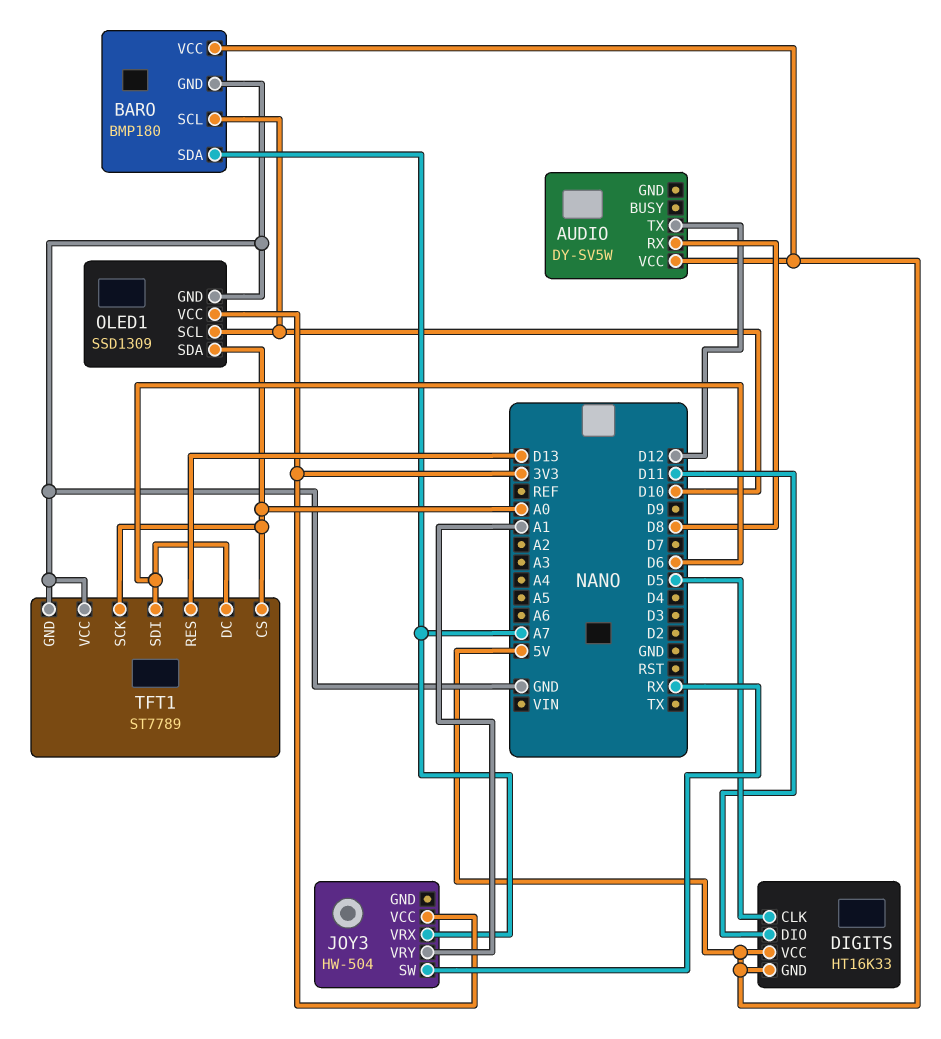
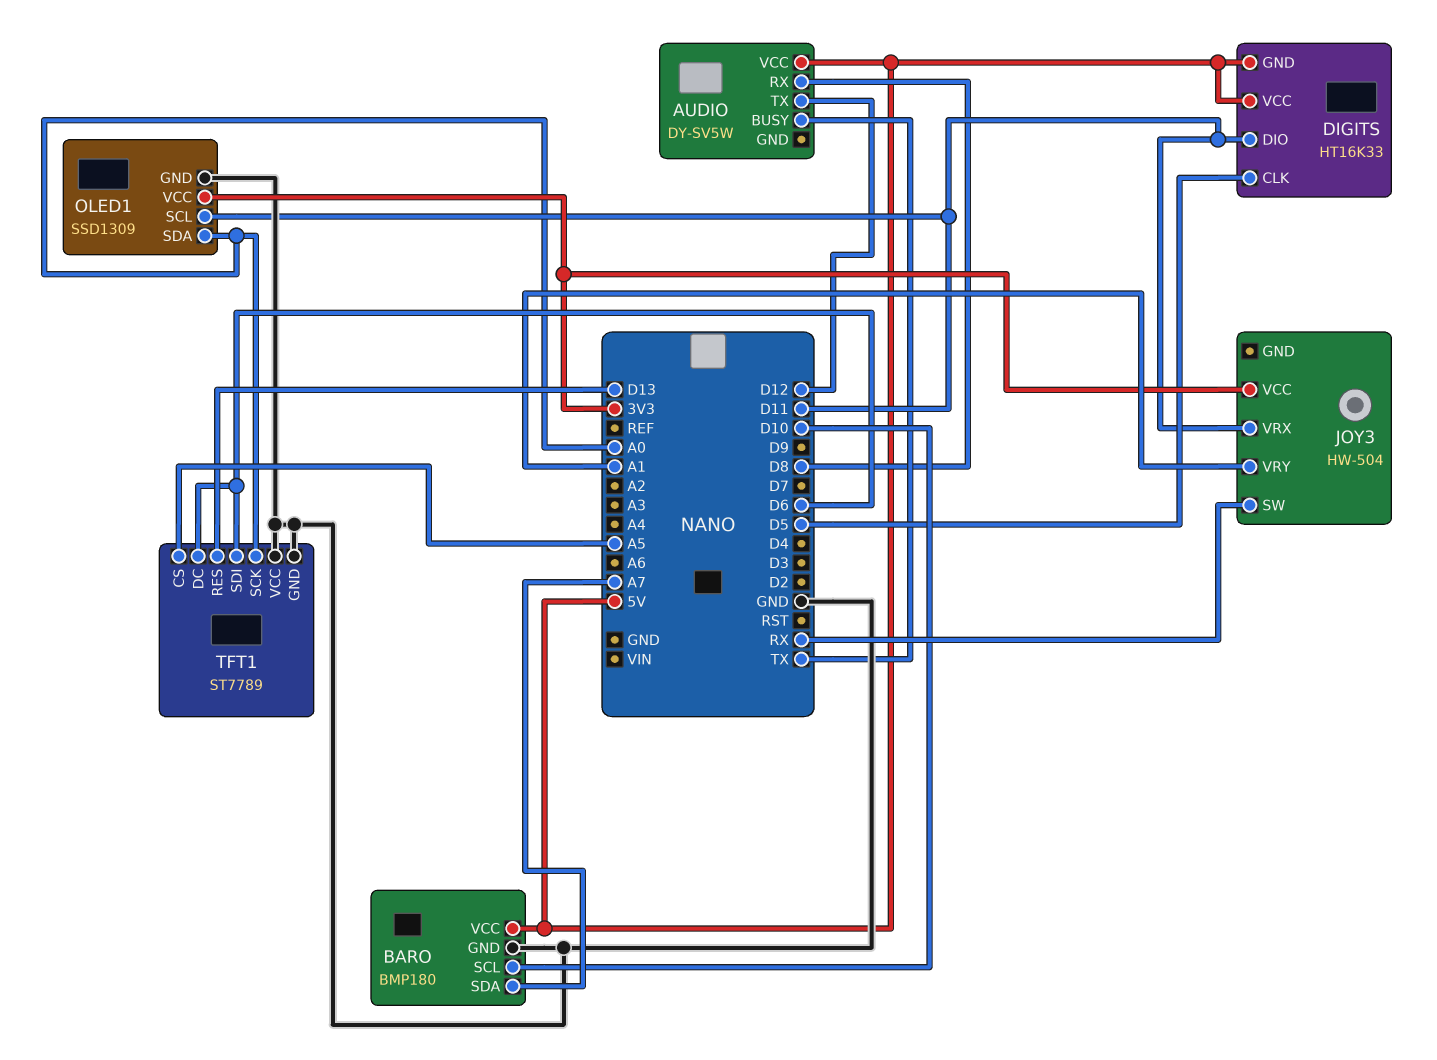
AUDIO pin BUSY: none -> TX
JOY3 pin VRX: A7 -> D11
OLED1 pin SCL: D10 -> D11
TFT1 pin CS: A0 -> A5

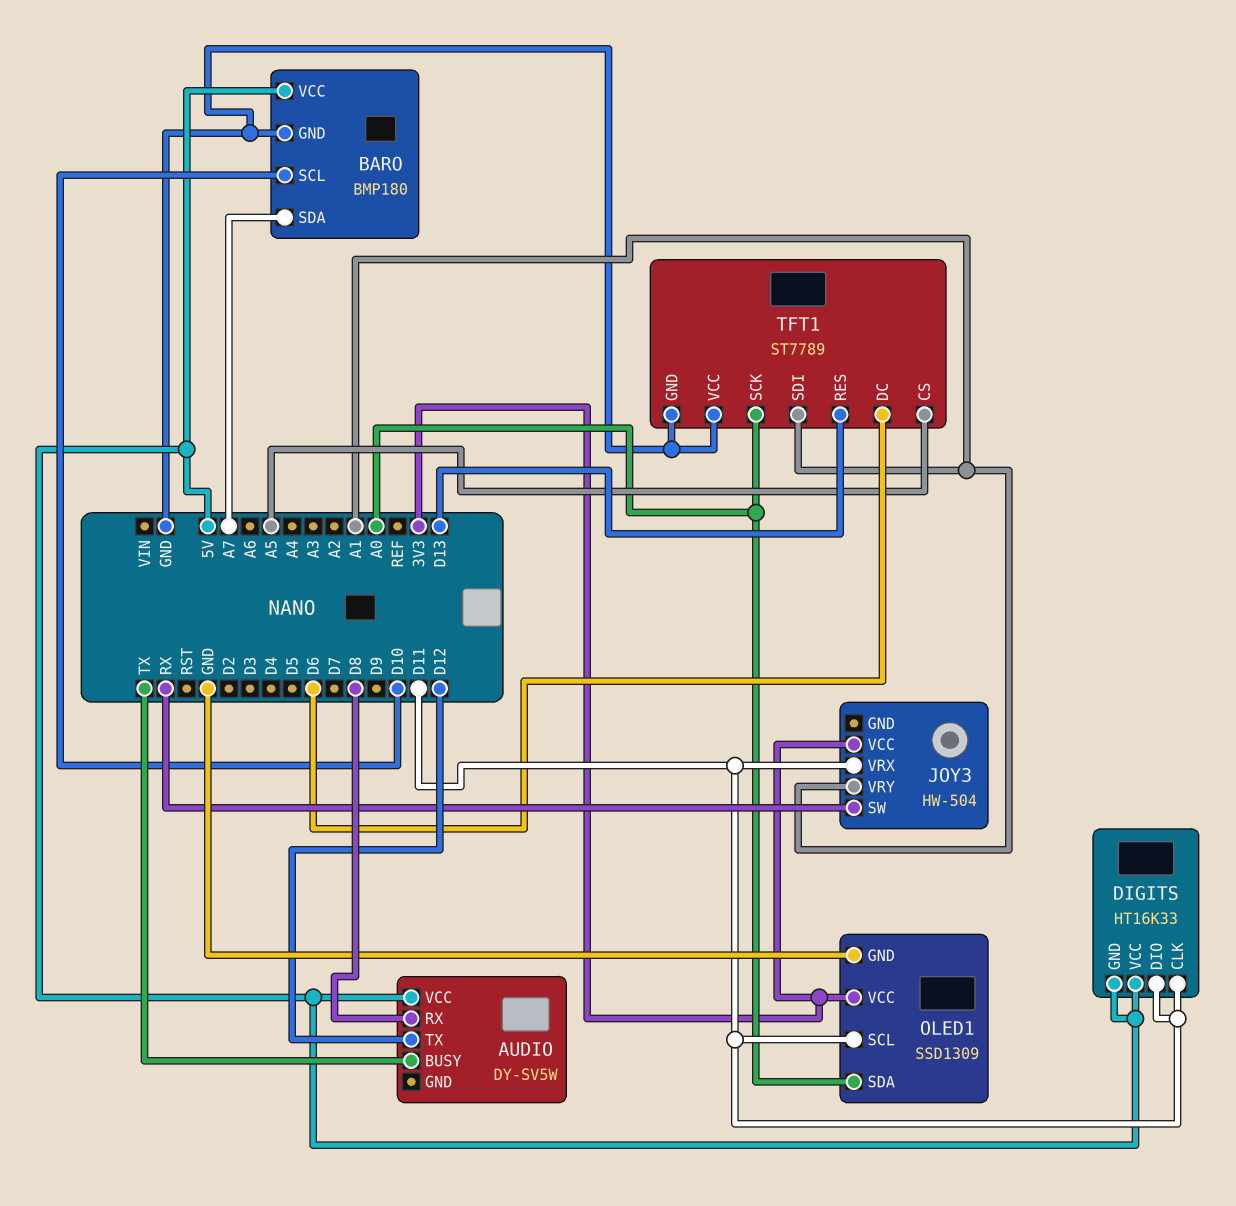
DIGITS pin CLK: D5 -> D11
TFT1 pin SDI: D6 -> A1

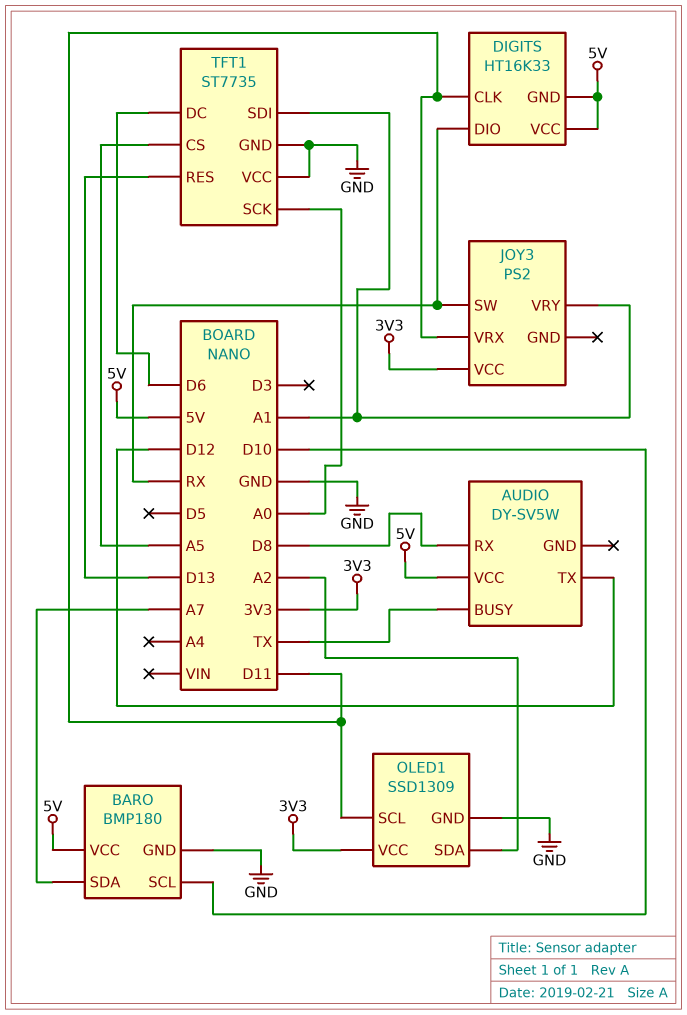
DIGITS pin DIO: D11 -> RX
JOY3: HW-504 -> PS2
OLED1 pin SDA: A0 -> A2
TFT1: ST7789 -> ST7735

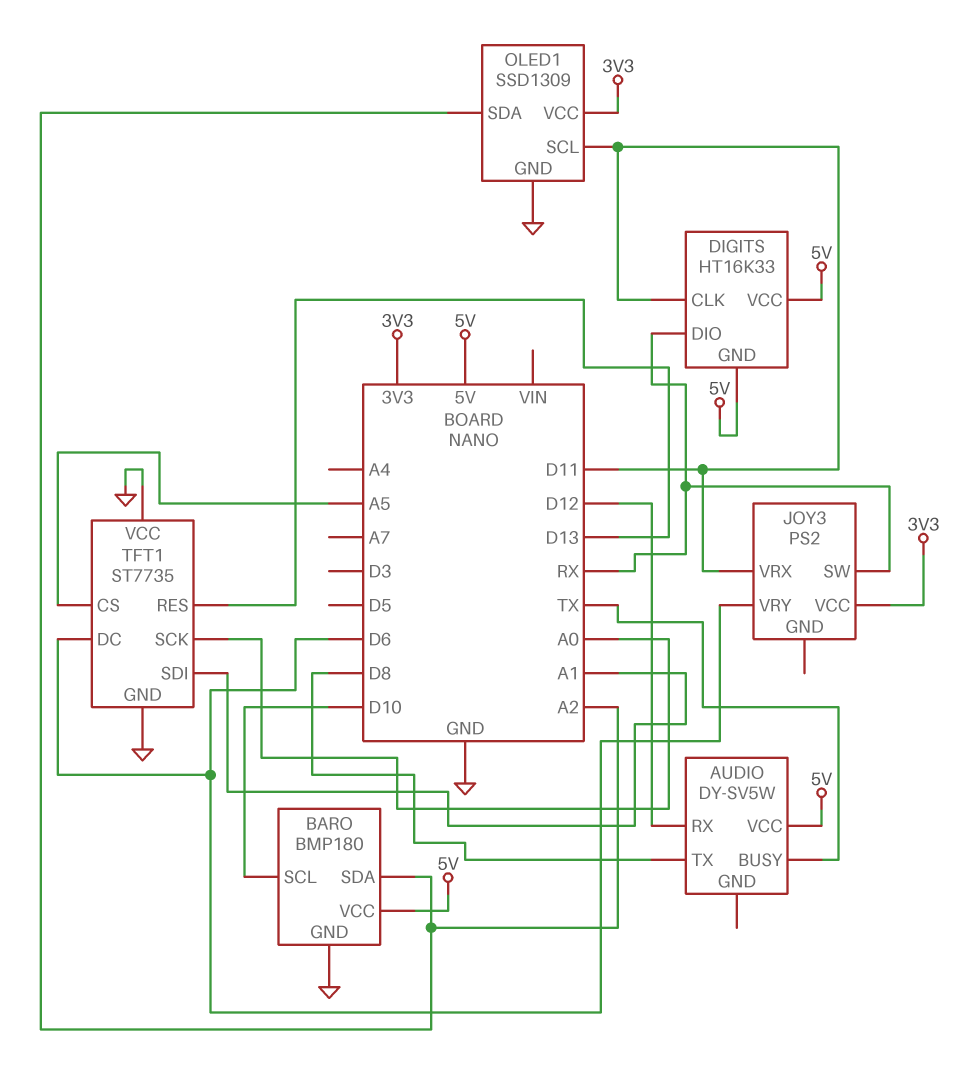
AUDIO pin RX: D8 -> D12
AUDIO pin TX: D12 -> D8
BARO pin SDA: A7 -> A2
JOY3 pin VRY: A1 -> D6

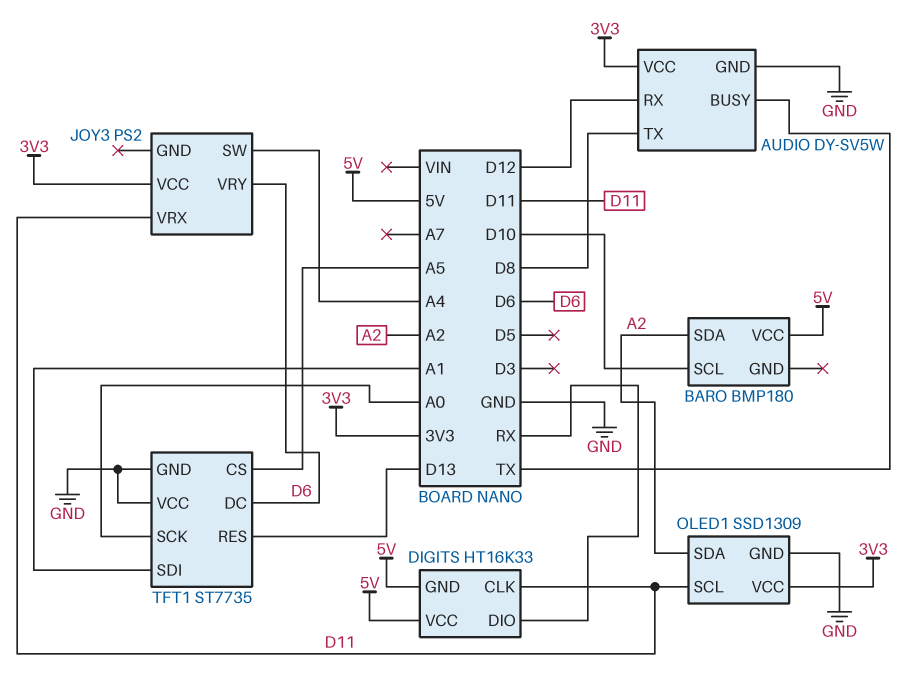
AUDIO pin GND: none -> GND
AUDIO pin VCC: 5V -> 3V3
BARO pin GND: GND -> none
JOY3 pin SW: RX -> A4

